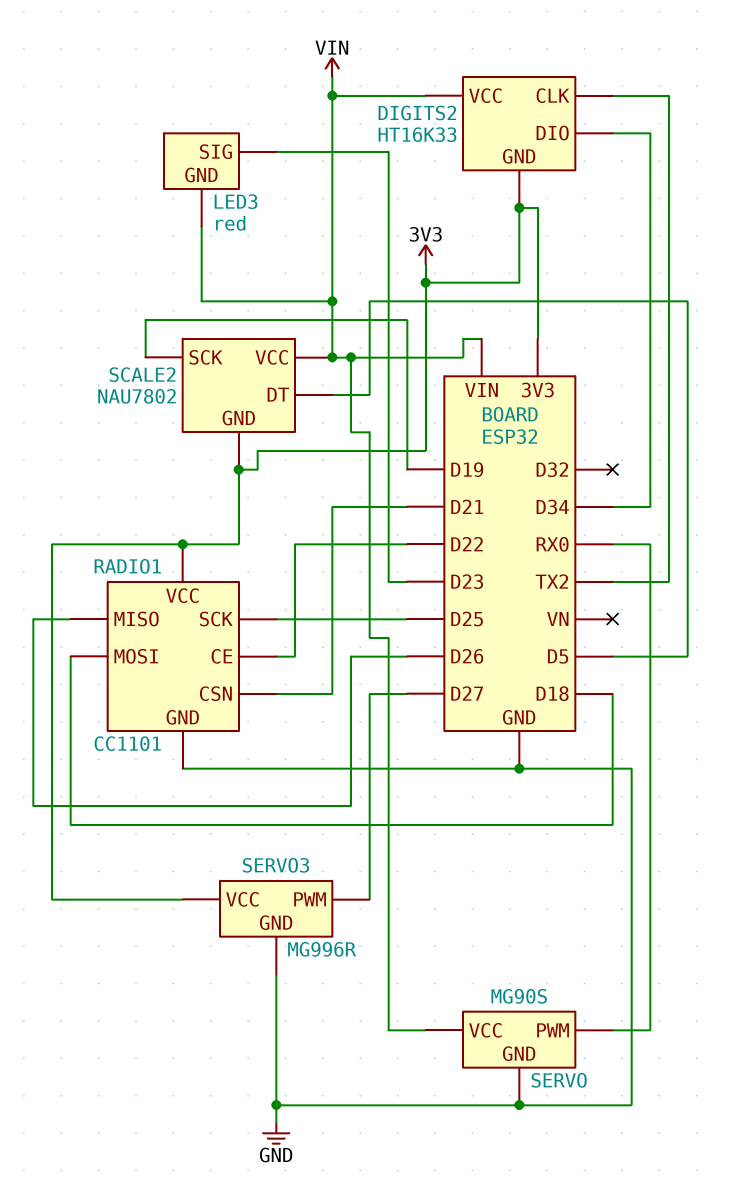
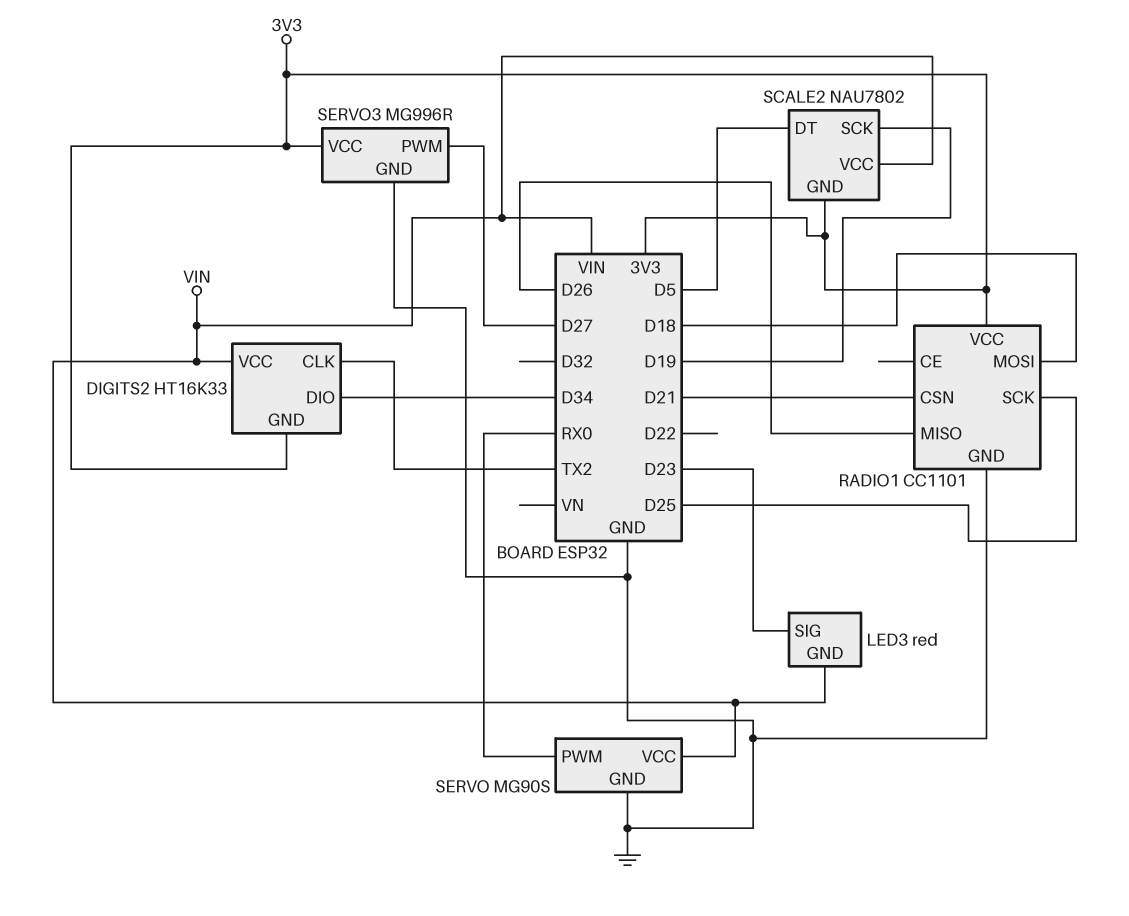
RADIO1 pin CE: D22 -> none

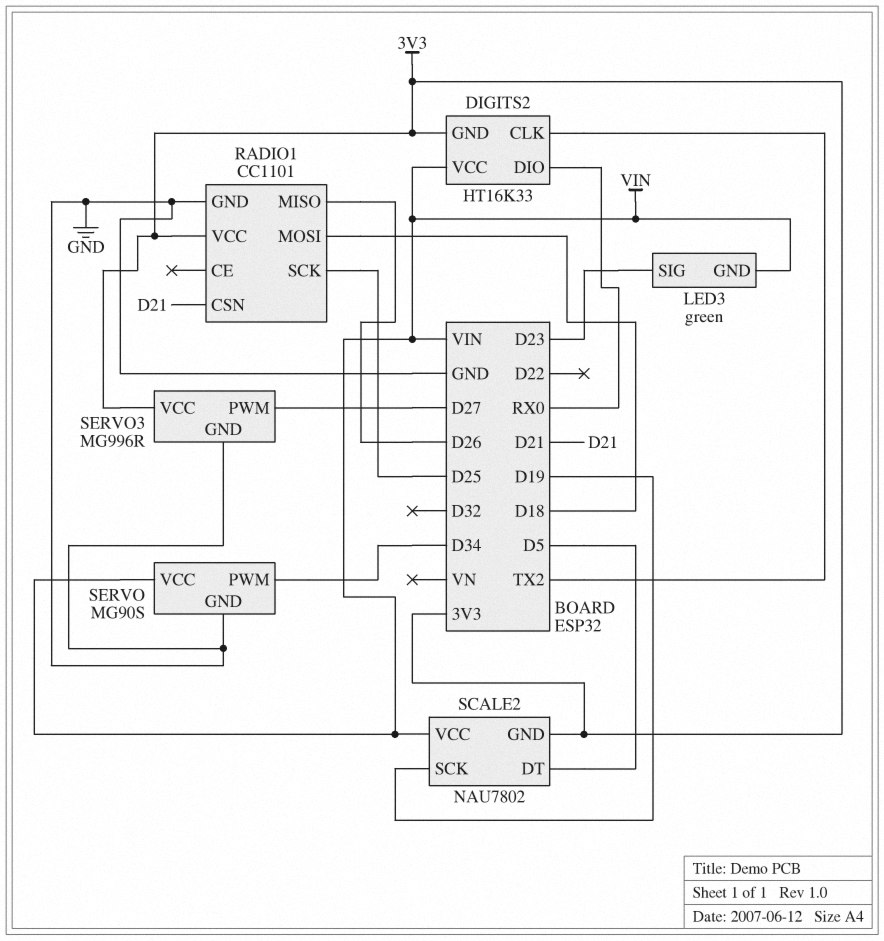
DIGITS2 pin DIO: D34 -> RX0
LED3: red -> green
SERVO pin PWM: RX0 -> D34

